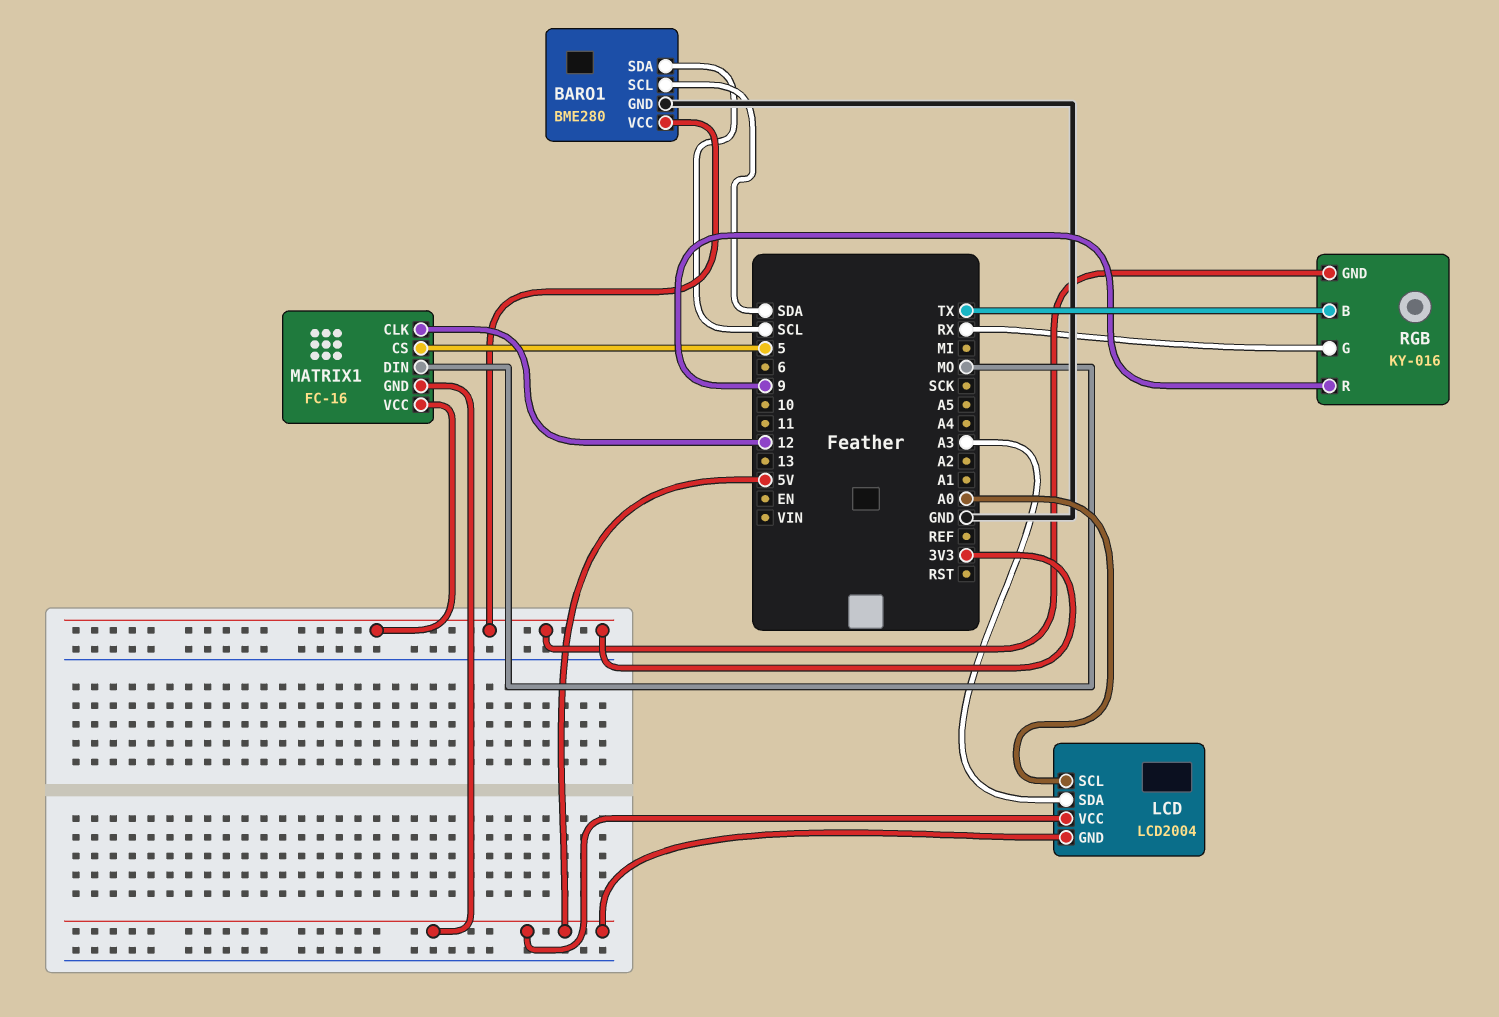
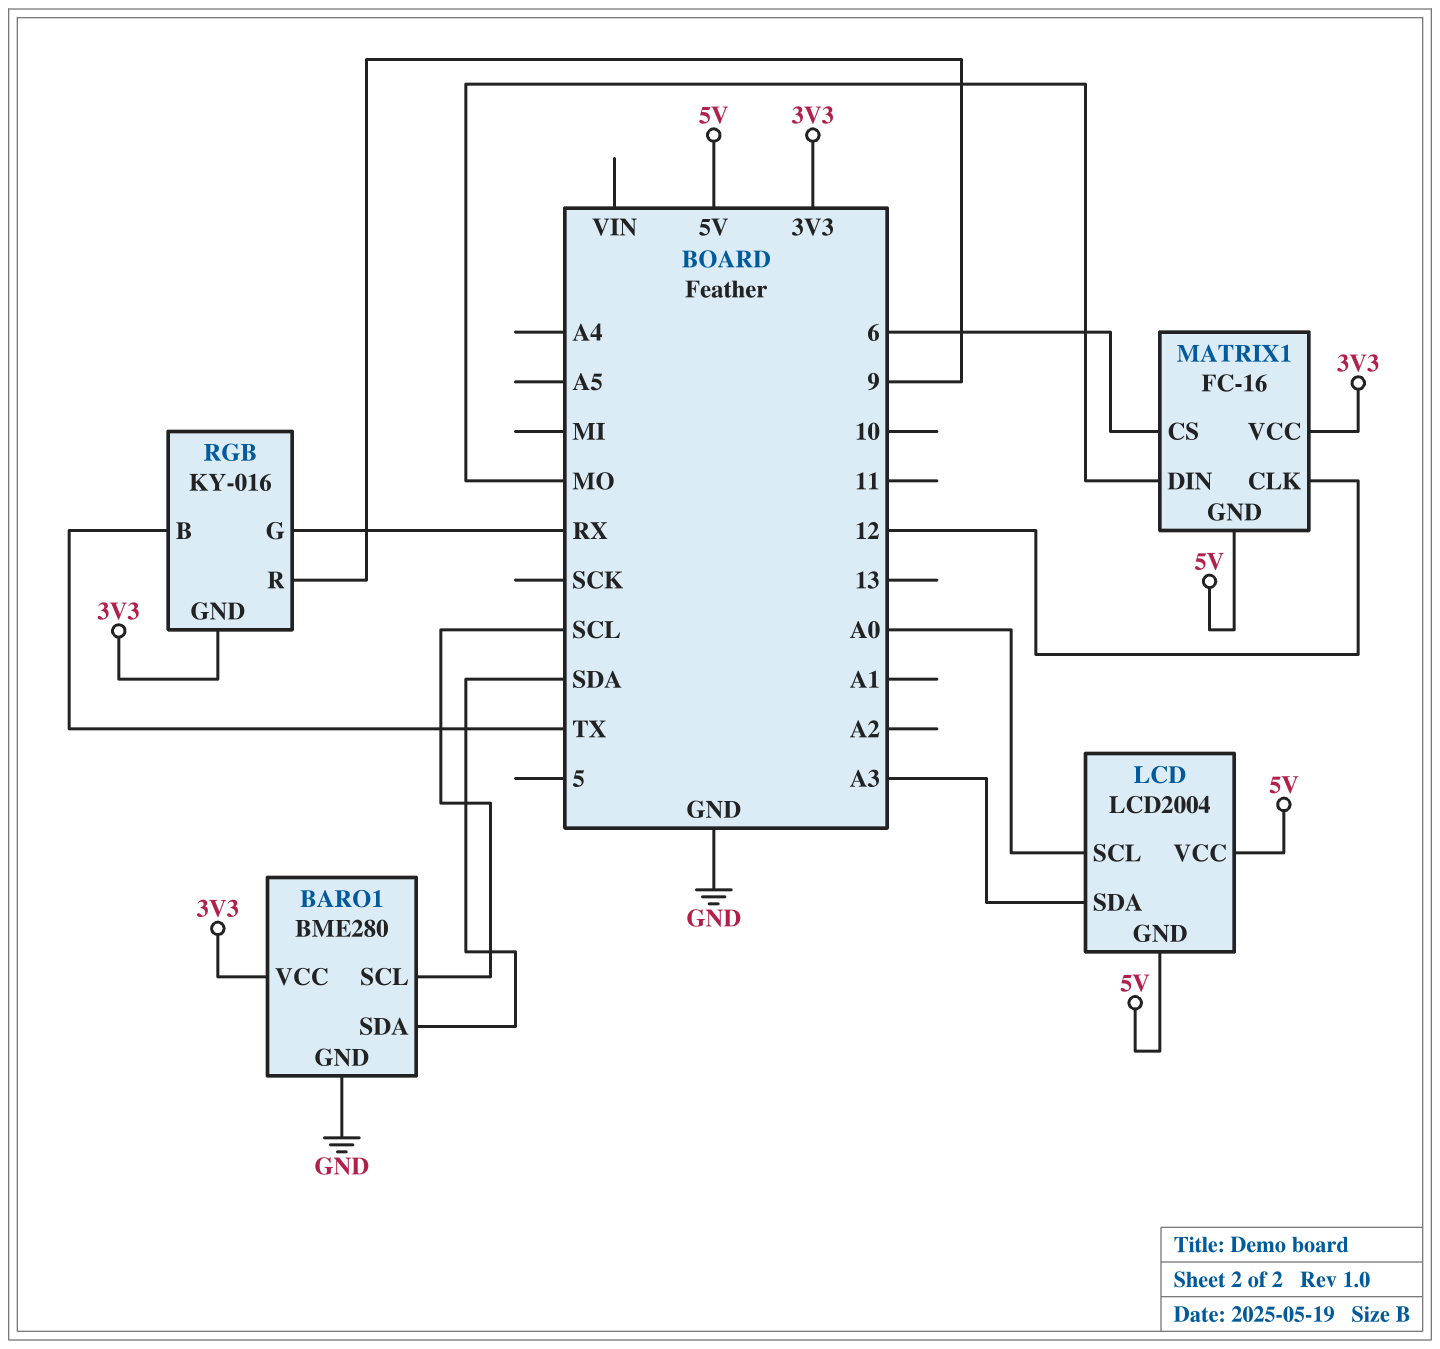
BARO1 pin SCL: SDA -> SCL
BARO1 pin SDA: SCL -> SDA
MATRIX1 pin CS: 5 -> 6

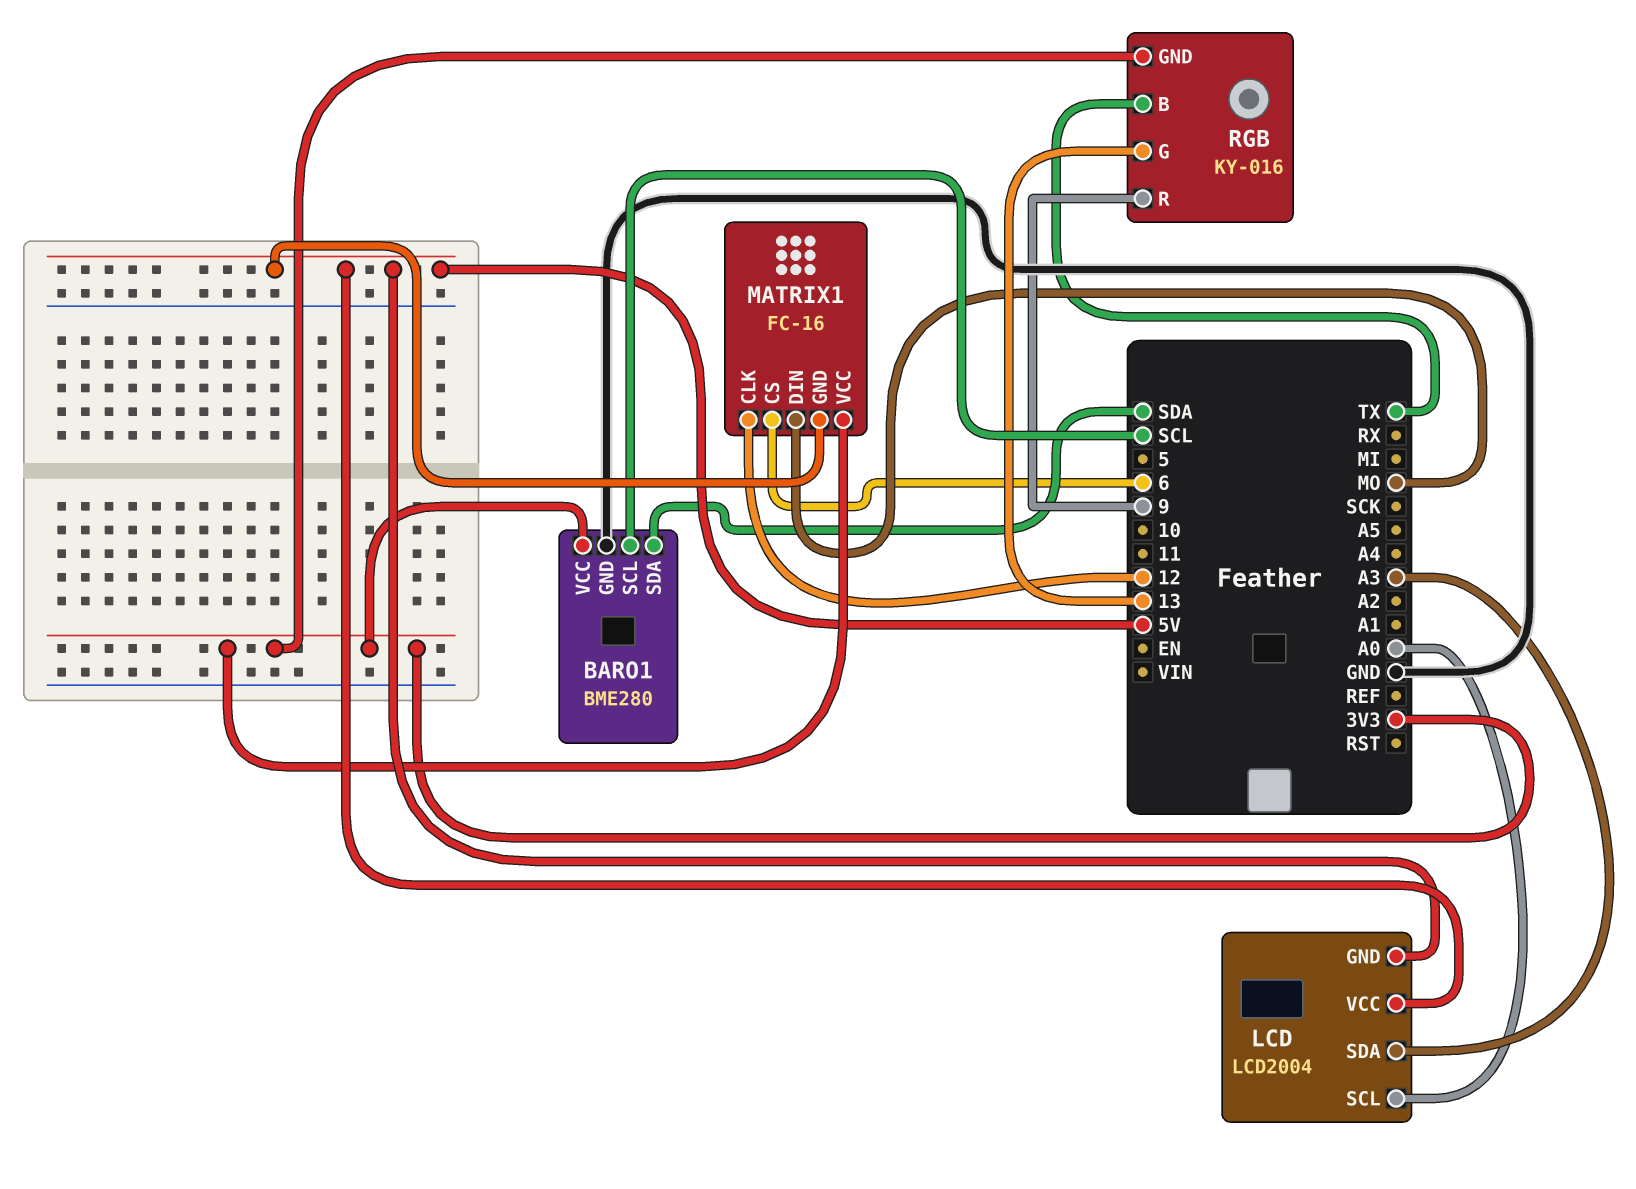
RGB pin G: RX -> 13

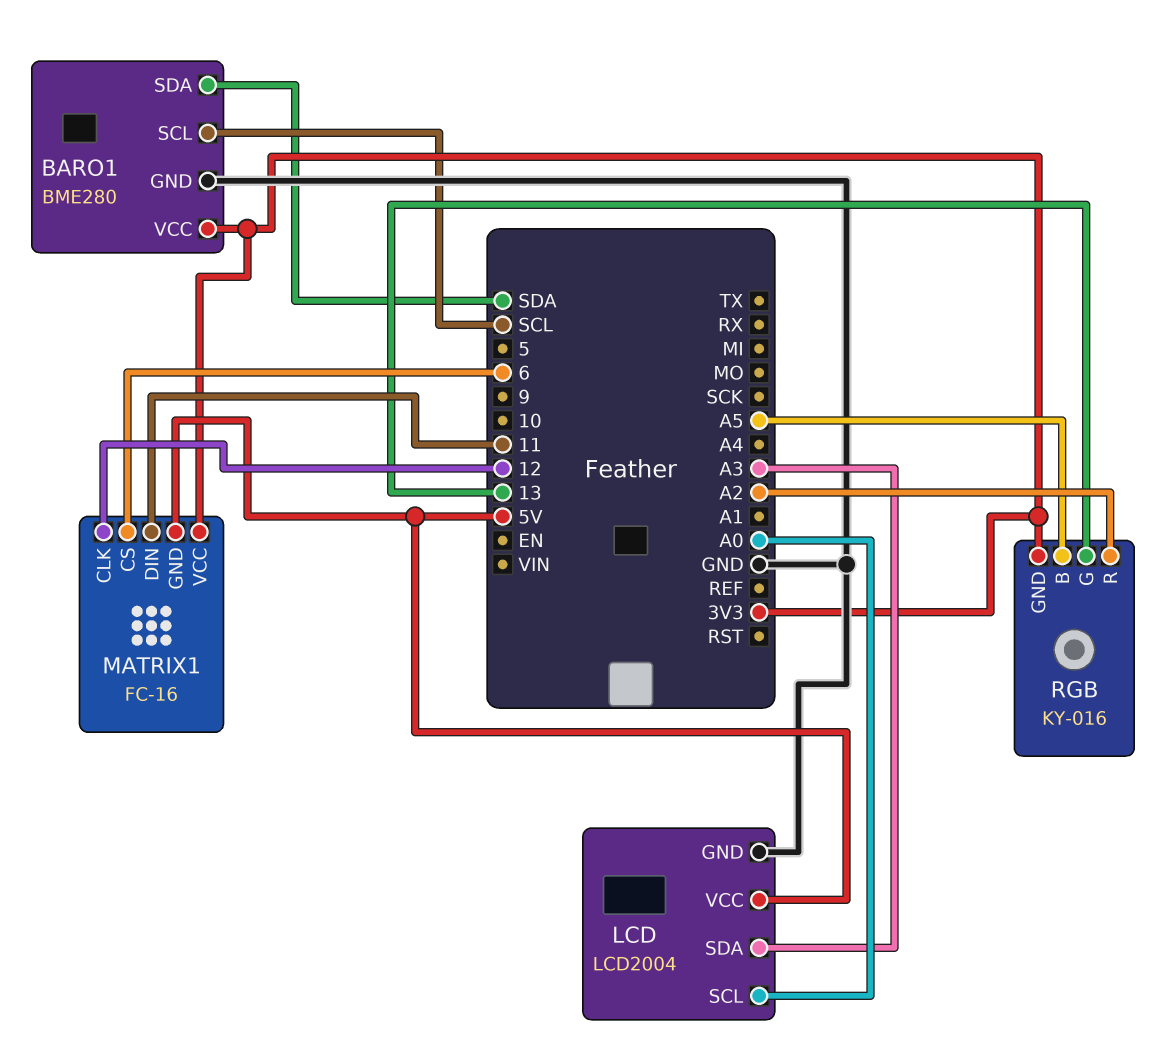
LCD pin GND: 5V -> GND
MATRIX1 pin DIN: MO -> 11
RGB pin B: TX -> A5
RGB pin R: 9 -> A2

